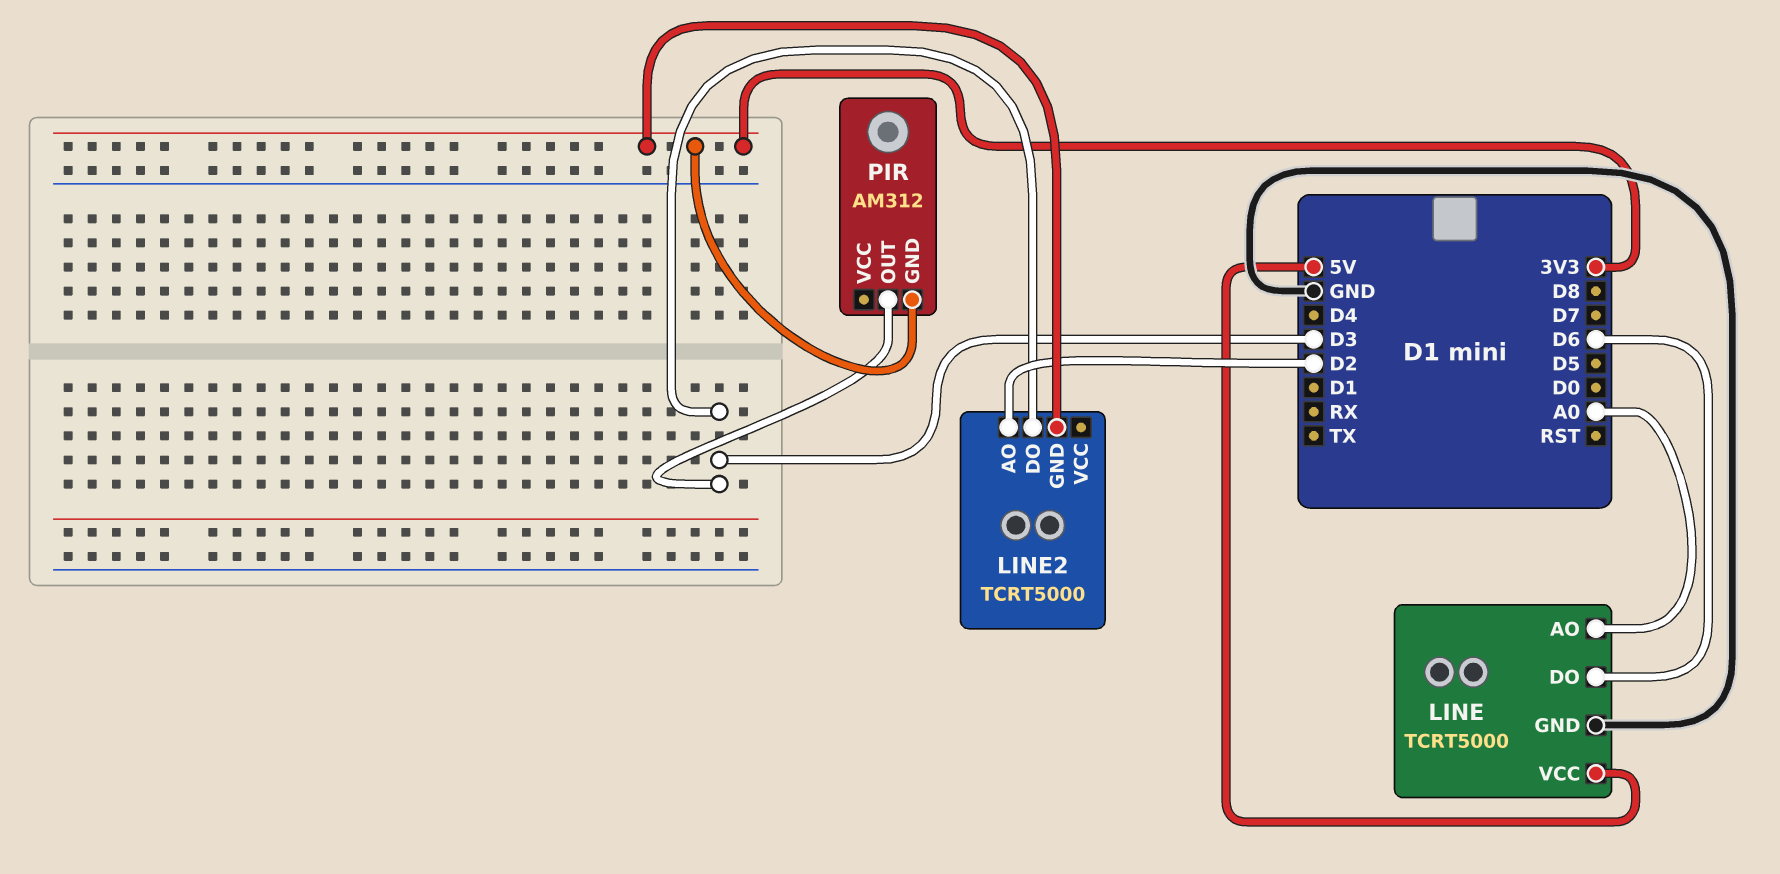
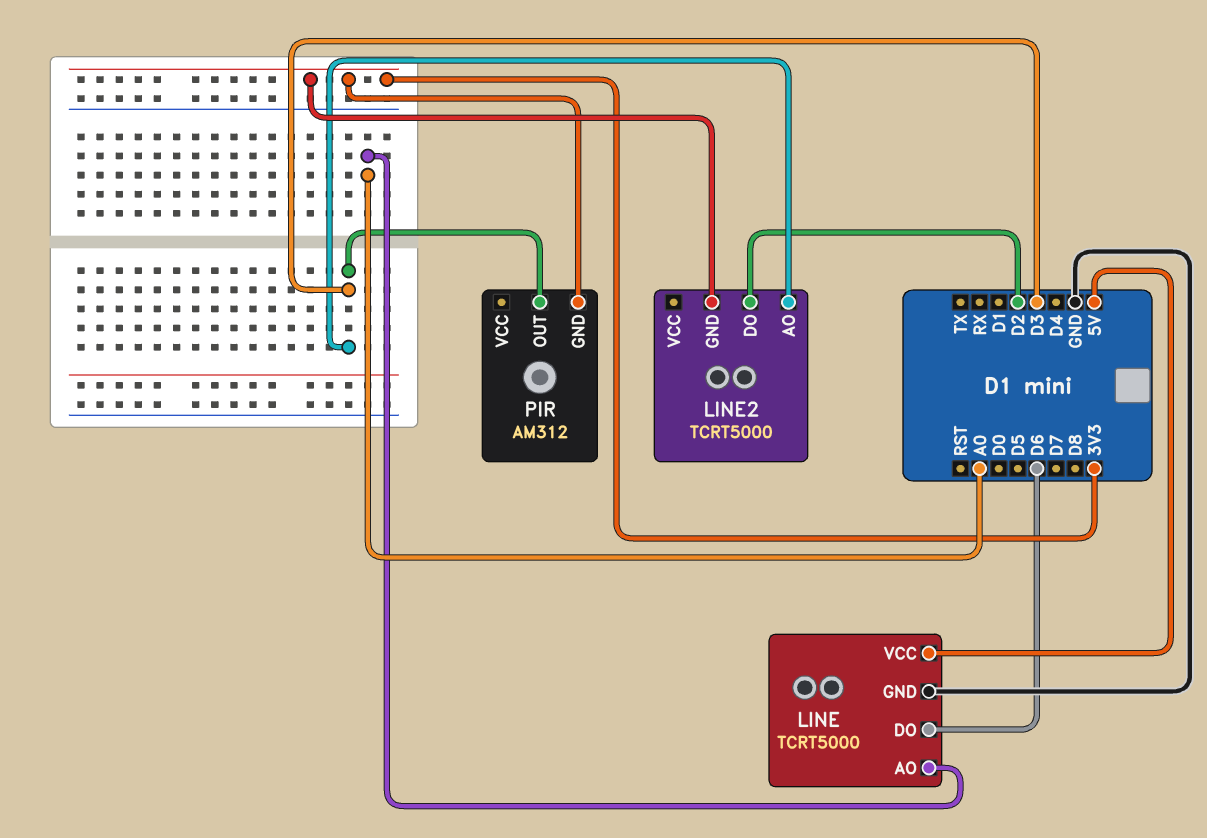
LINE2 pin AO: D2 -> D3
LINE2 pin DO: D3 -> D2

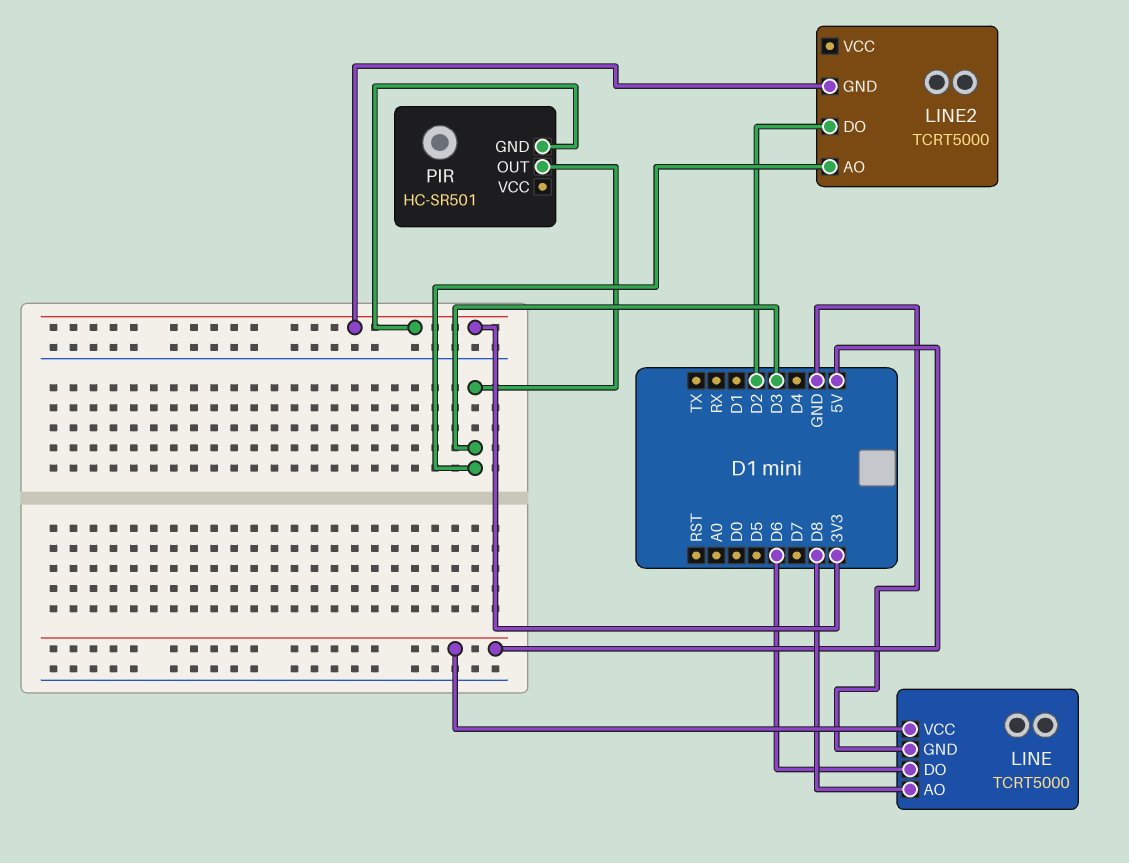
LINE pin AO: A0 -> D8
PIR: AM312 -> HC-SR501

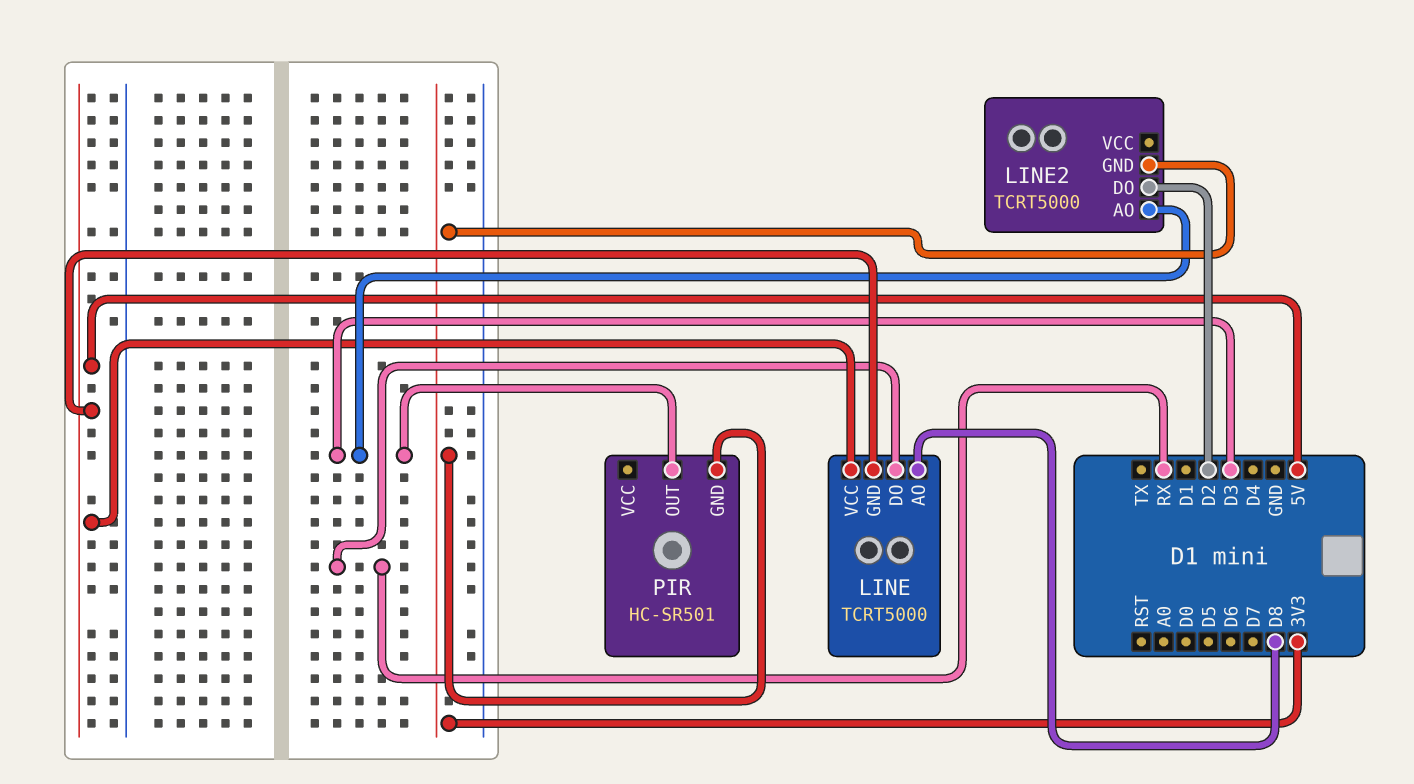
LINE pin DO: D6 -> RX
LINE pin GND: GND -> 5V

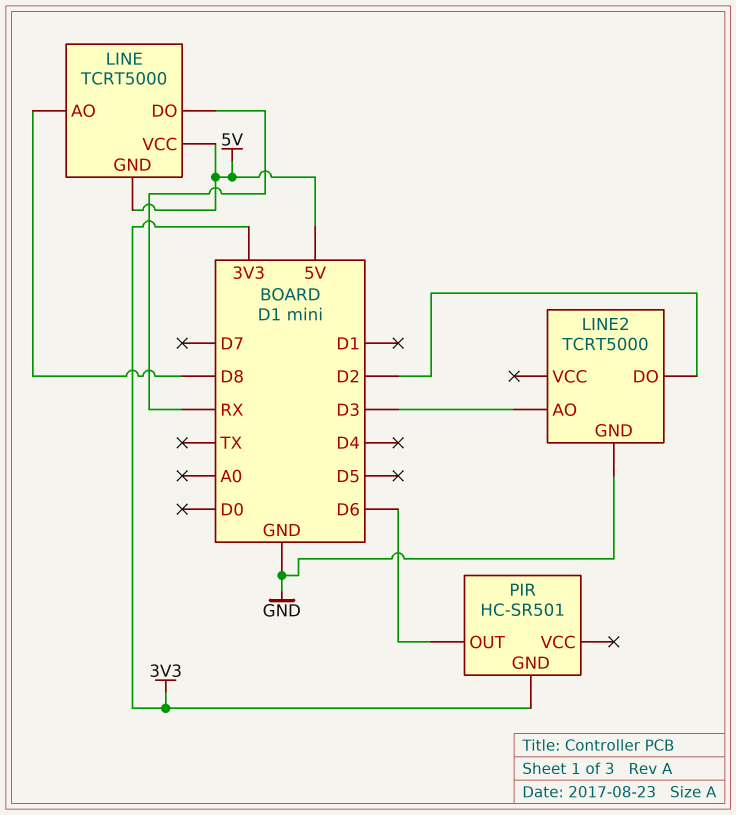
LINE2 pin GND: 3V3 -> GND
PIR pin OUT: D3 -> D6

